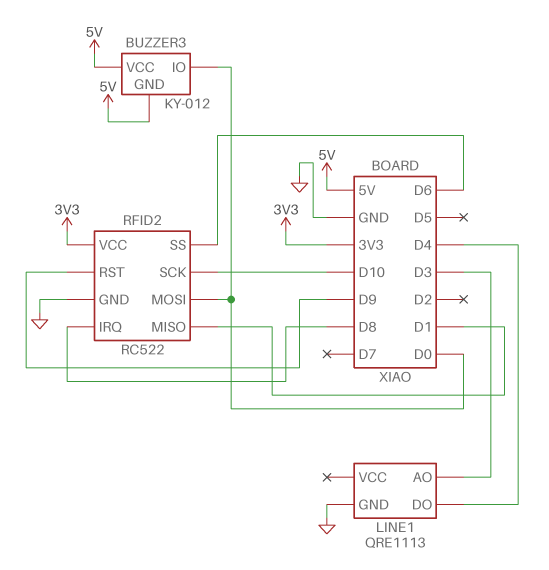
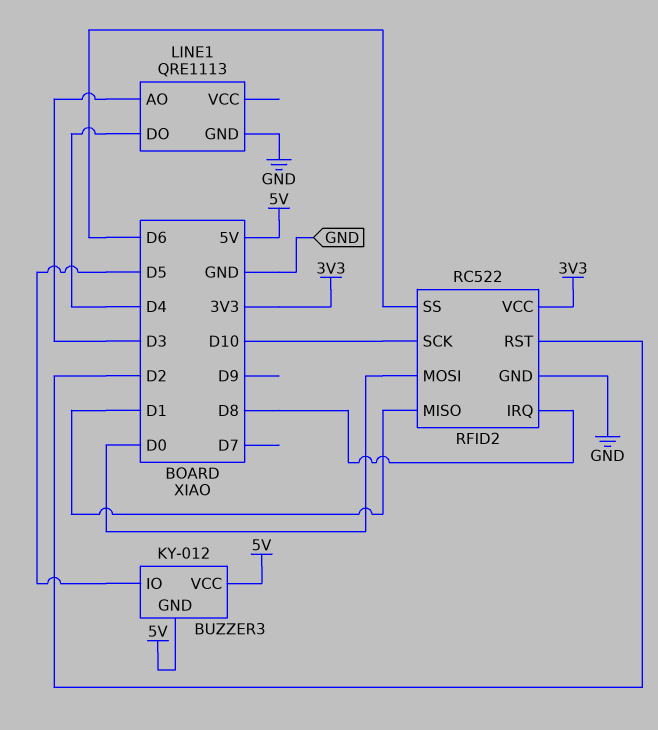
BUZZER3 pin IO: D0 -> D5
RFID2 pin RST: D9 -> D2

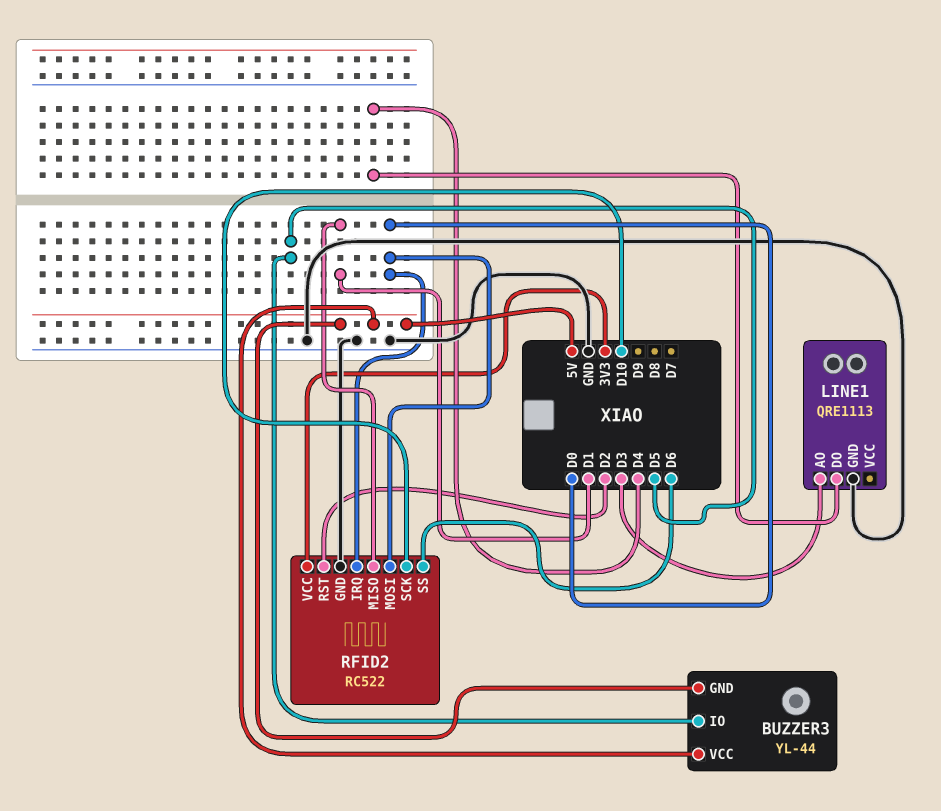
BUZZER3: KY-012 -> YL-44
RFID2 pin IRQ: D8 -> D0

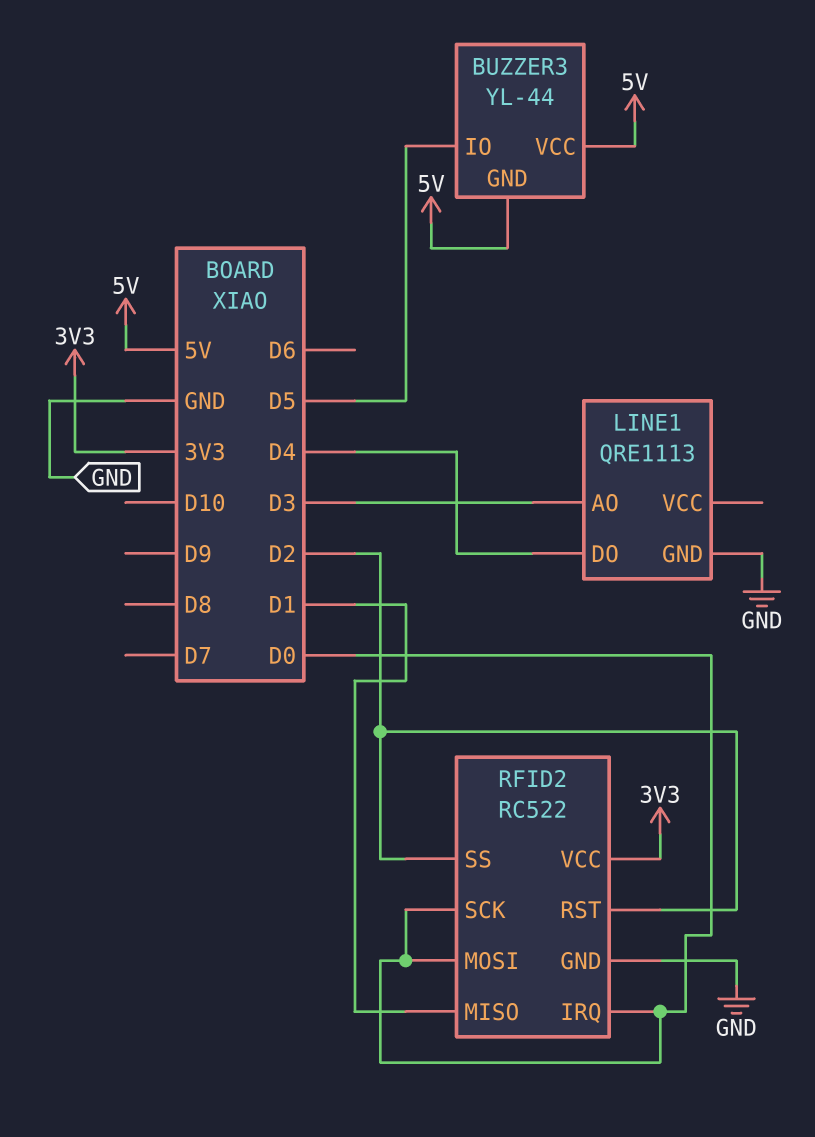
RFID2 pin SCK: D10 -> D0
RFID2 pin SS: D6 -> D2

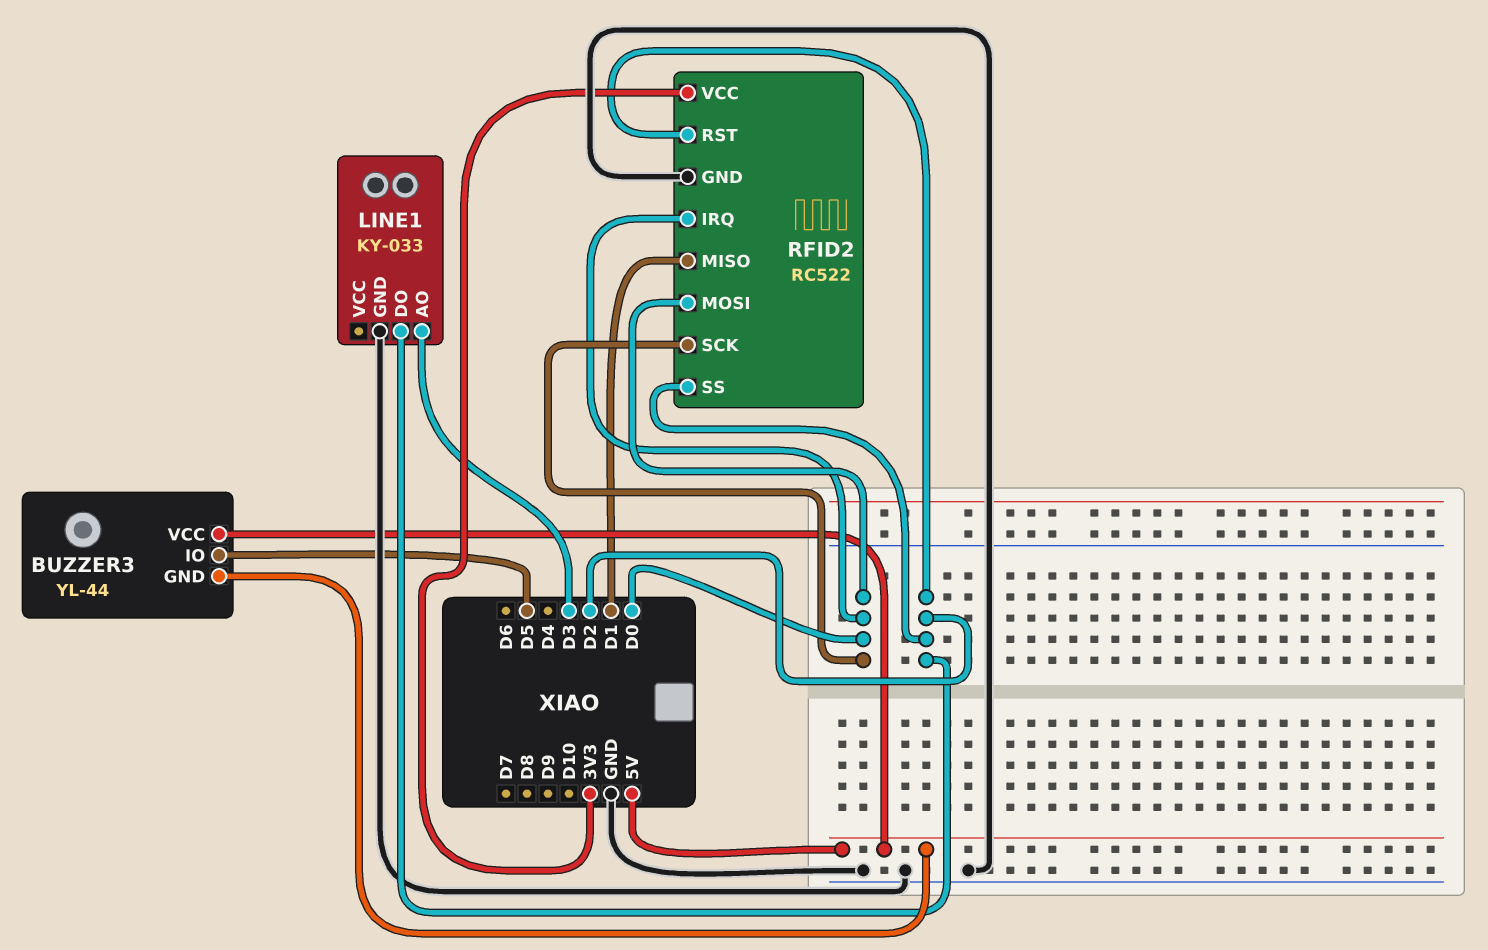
LINE1: QRE1113 -> KY-033
LINE1 pin DO: D4 -> D2

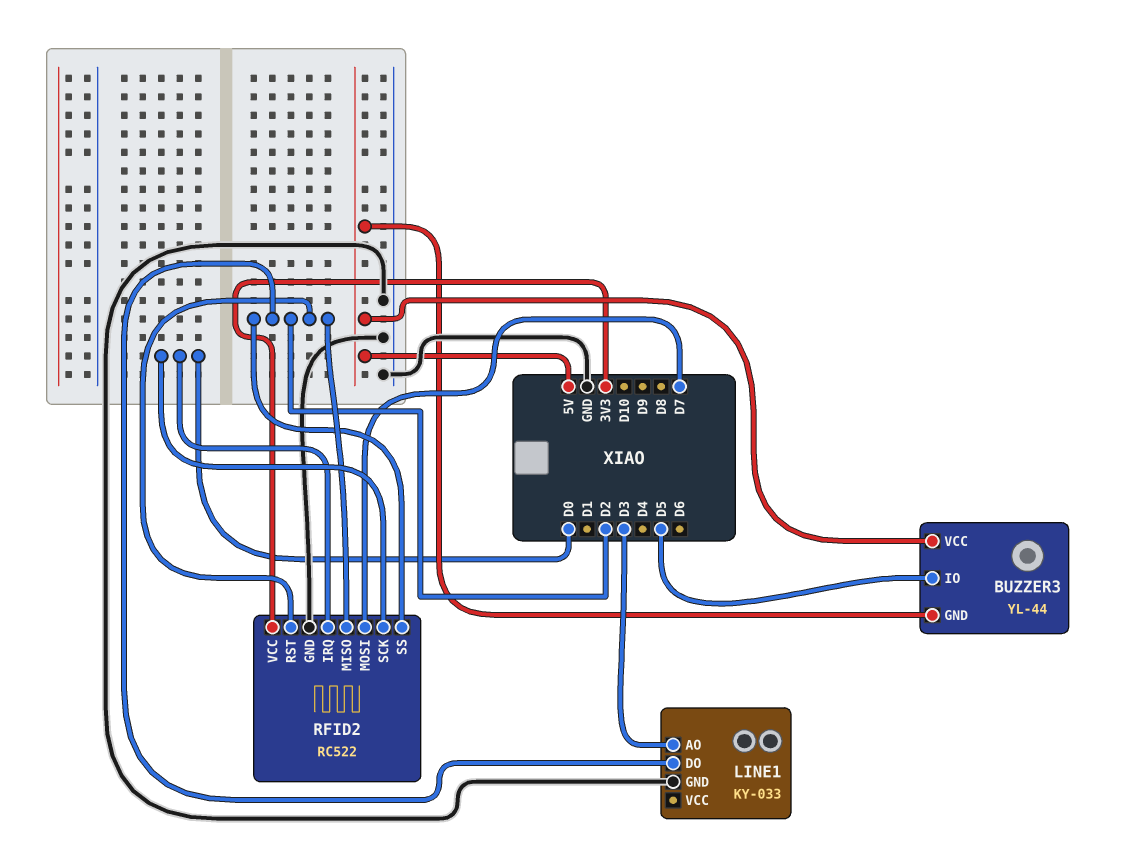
RFID2 pin MISO: D1 -> D2
RFID2 pin MOSI: D0 -> D7

